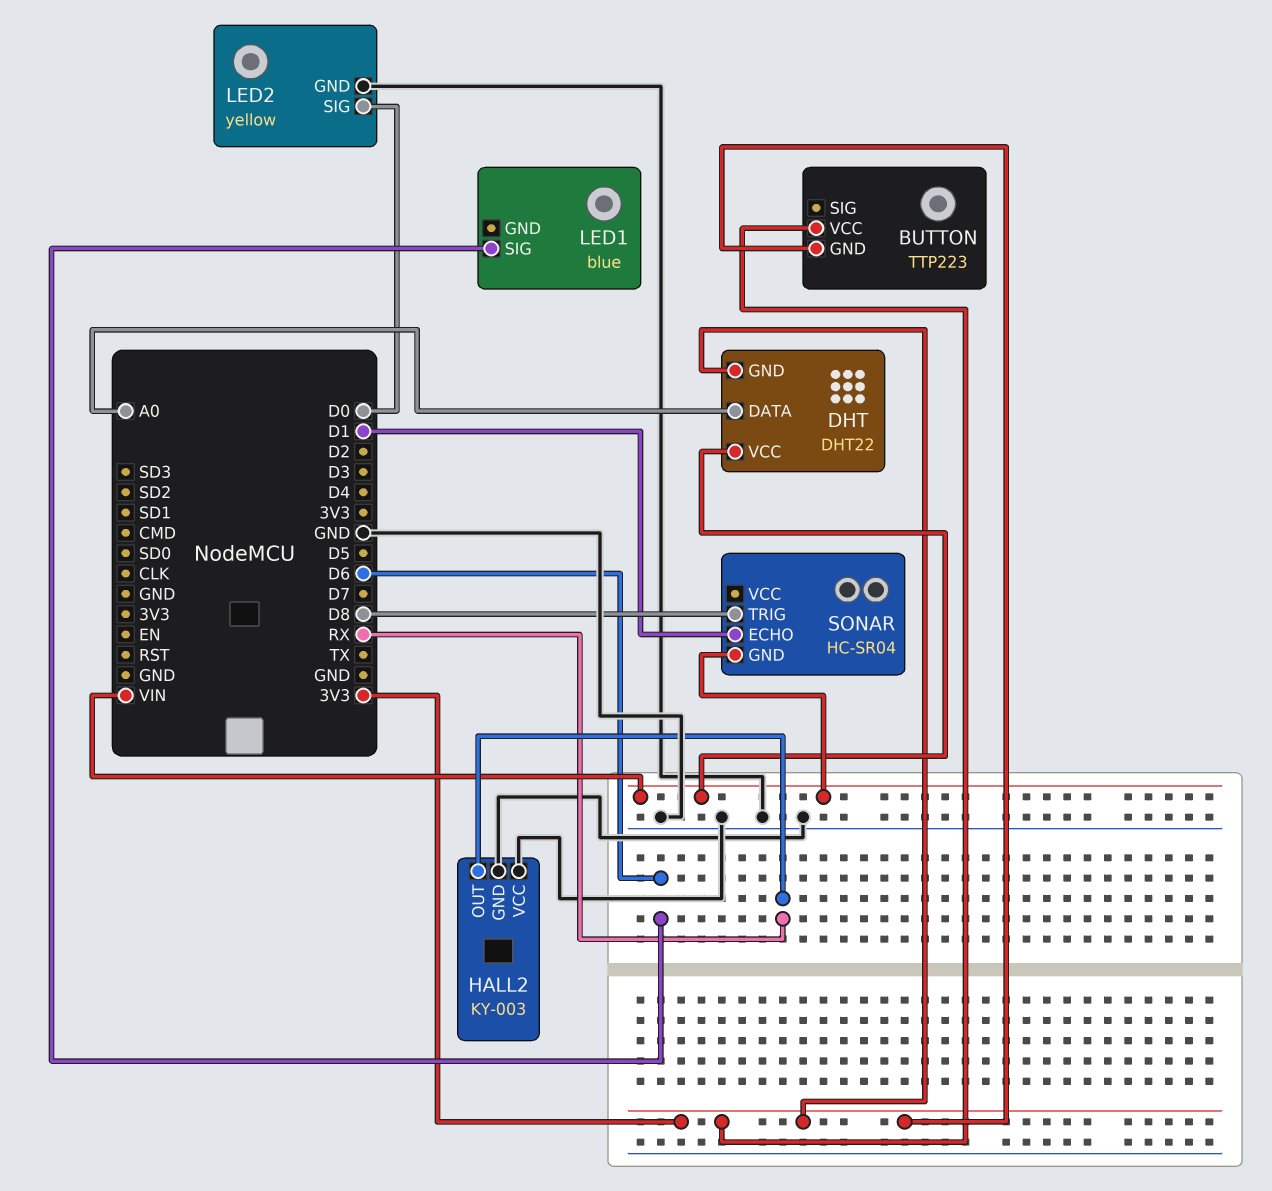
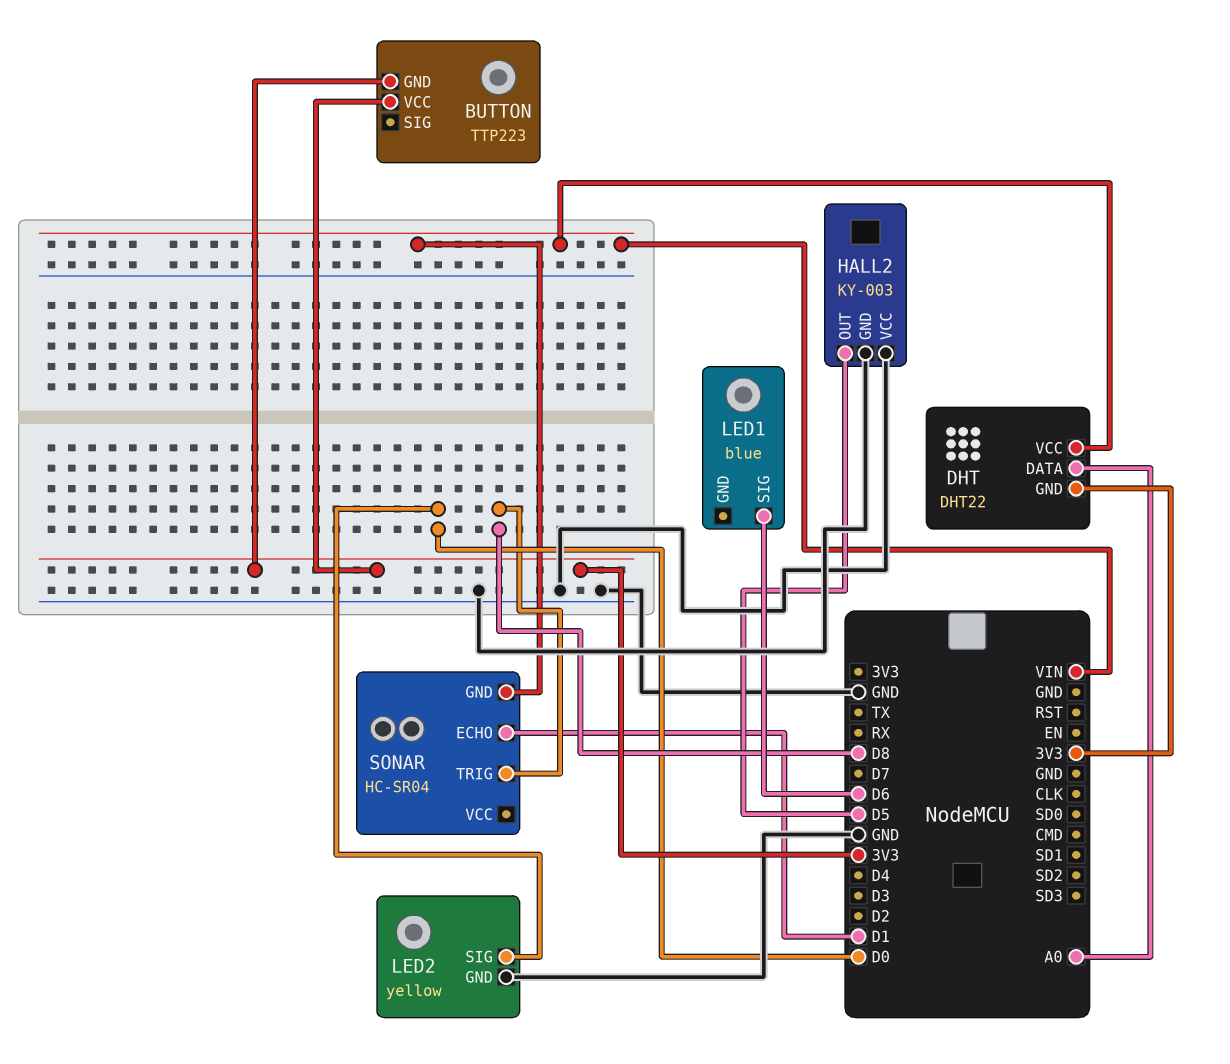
HALL2 pin OUT: RX -> D5

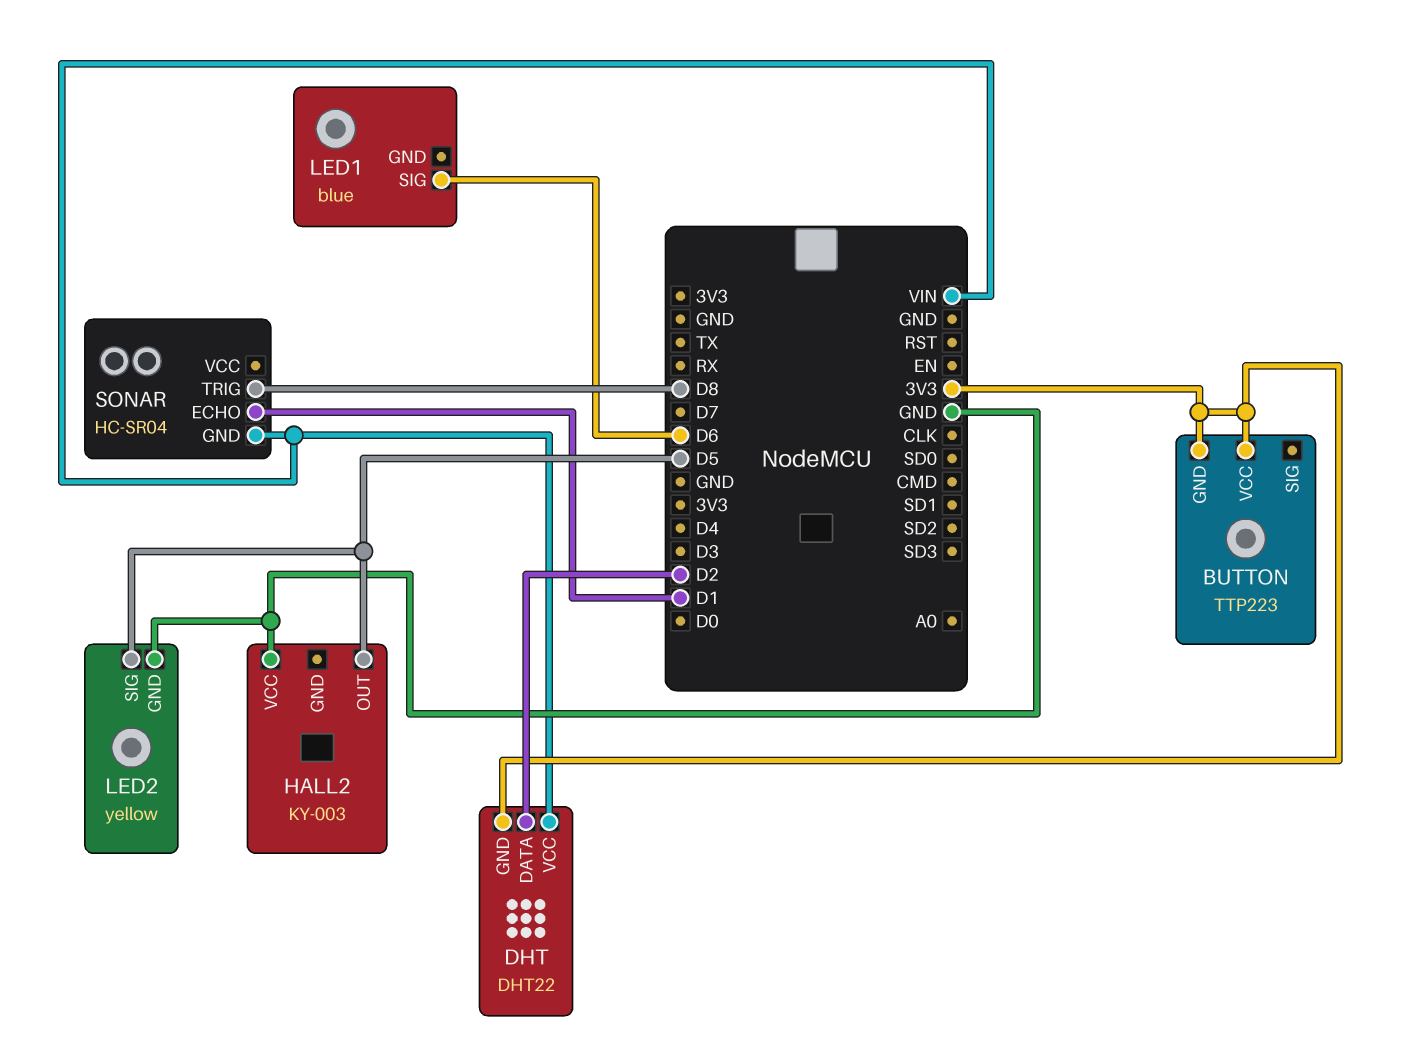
DHT pin DATA: A0 -> D2
HALL2 pin GND: GND -> none
LED2 pin SIG: D0 -> D5

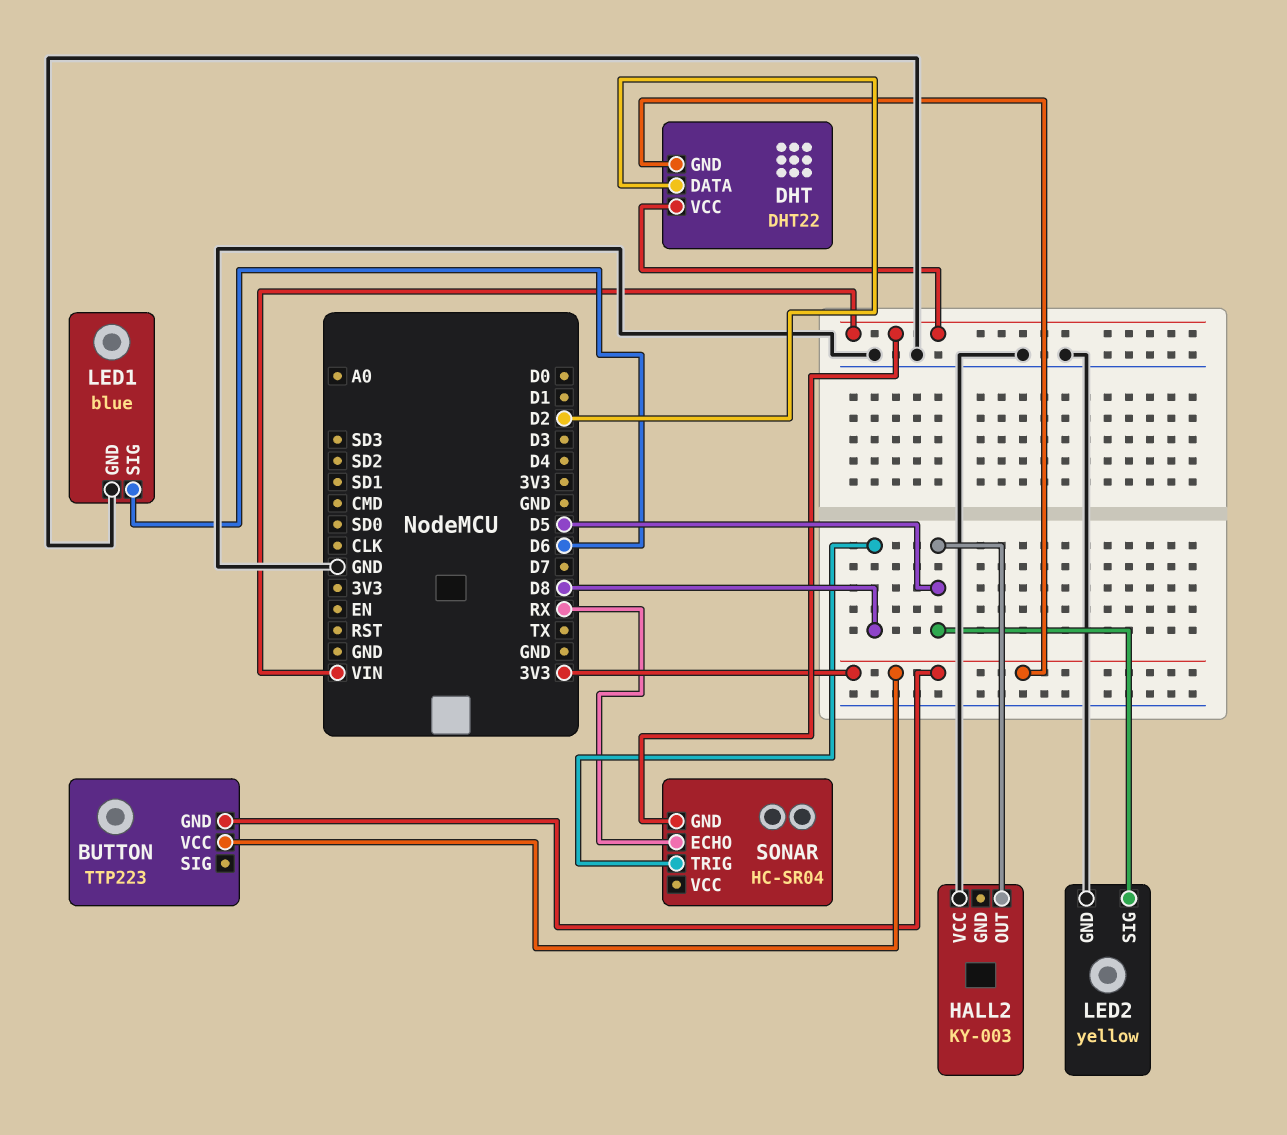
LED1 pin GND: none -> GND
SONAR pin ECHO: D1 -> RX

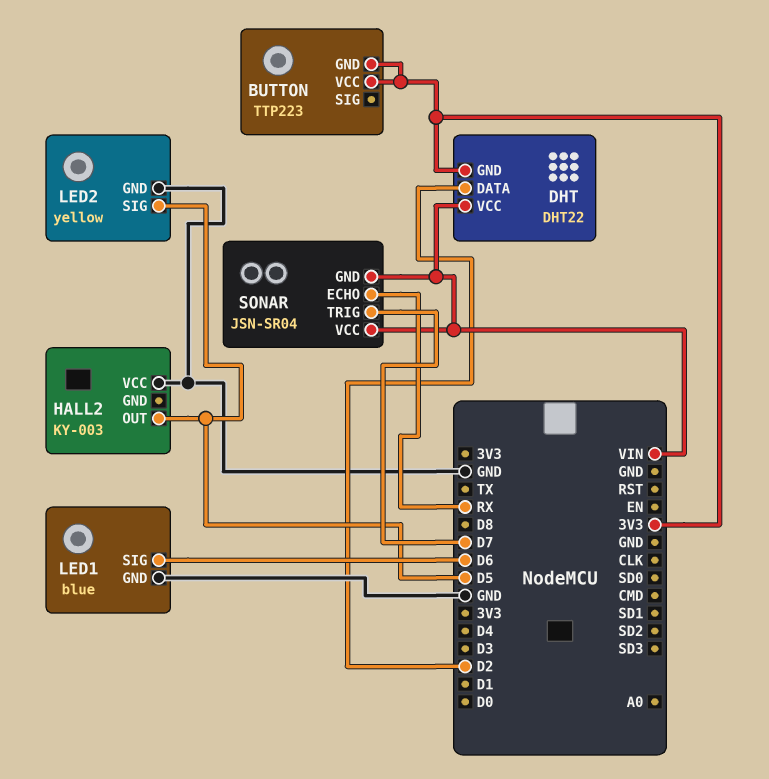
SONAR: HC-SR04 -> JSN-SR04
SONAR pin TRIG: D8 -> D7
SONAR pin VCC: none -> VIN

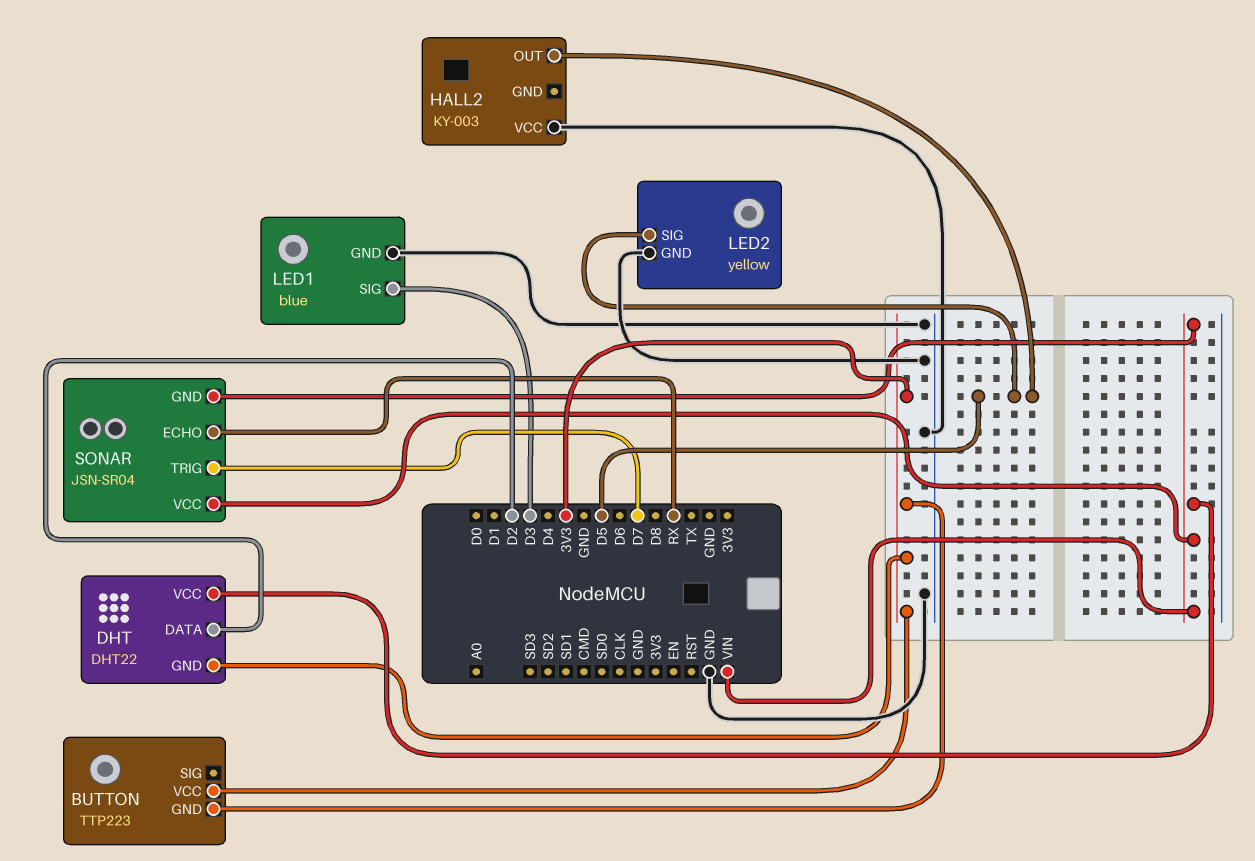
LED1 pin SIG: D6 -> D3

